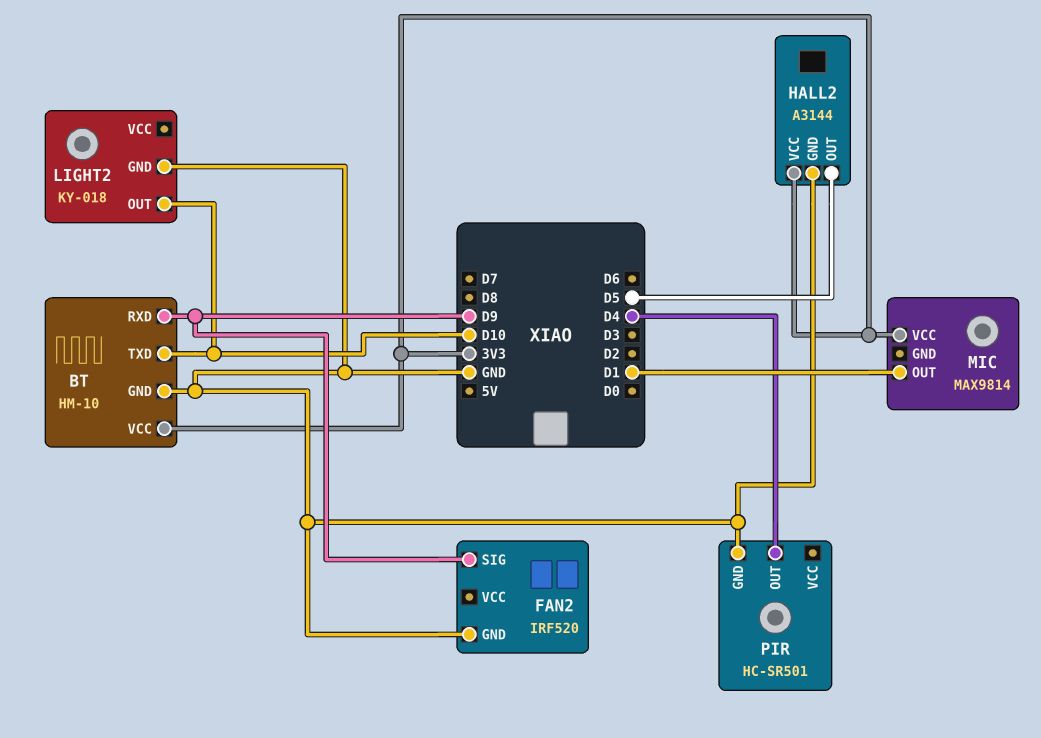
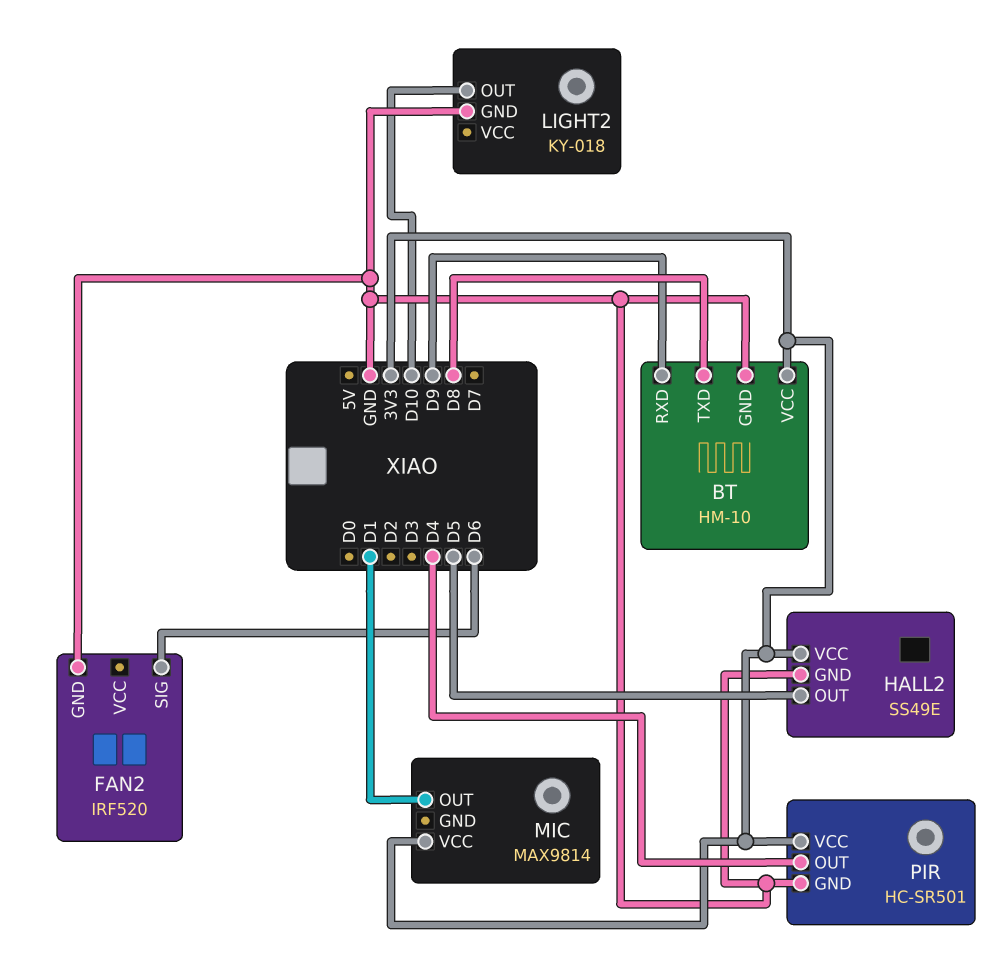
BT pin TXD: D10 -> D8
FAN2 pin SIG: D9 -> D6
HALL2: A3144 -> SS49E
PIR pin VCC: none -> 3V3

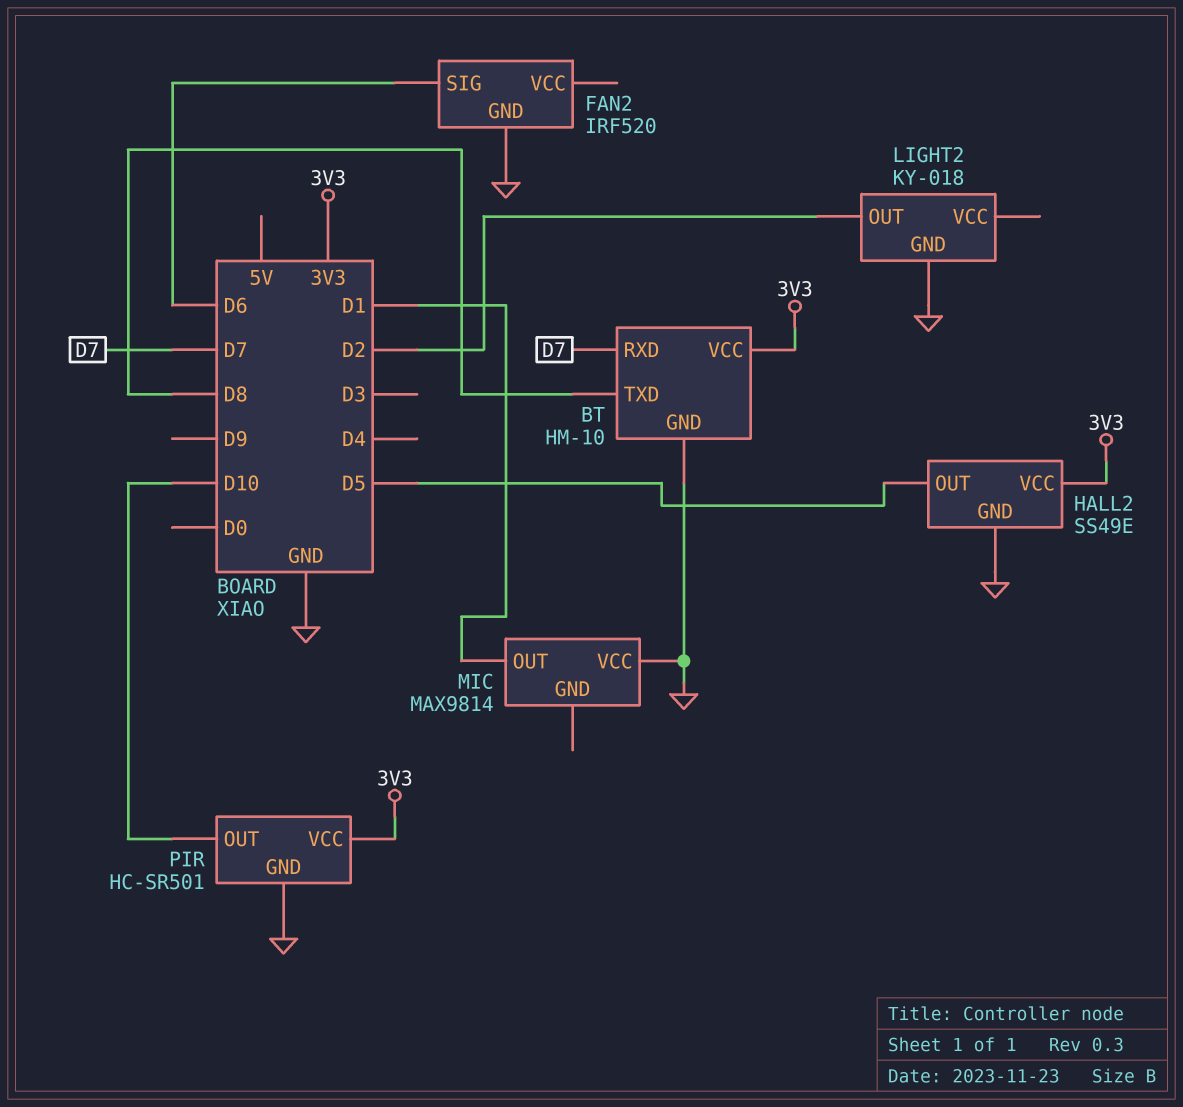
BT pin RXD: D9 -> D7
LIGHT2 pin OUT: D10 -> D2
MIC pin VCC: 3V3 -> GND
PIR pin OUT: D4 -> D10

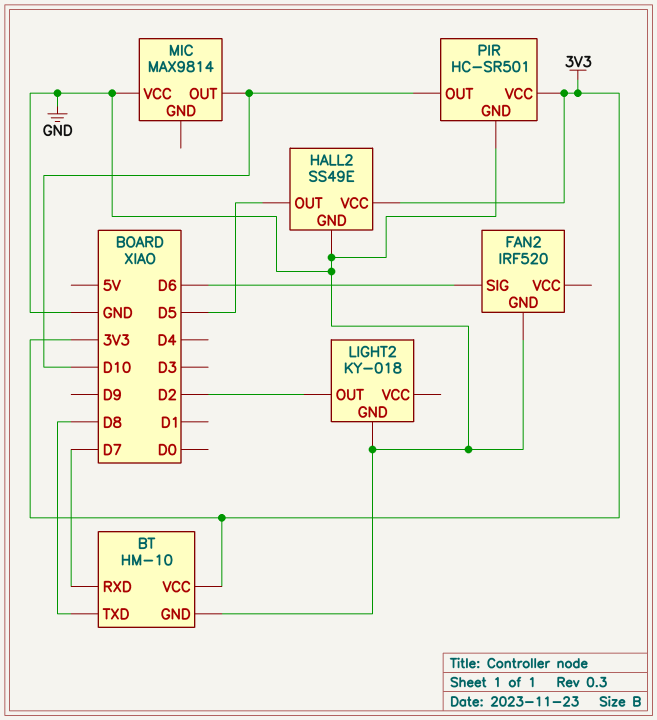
MIC pin OUT: D1 -> D10

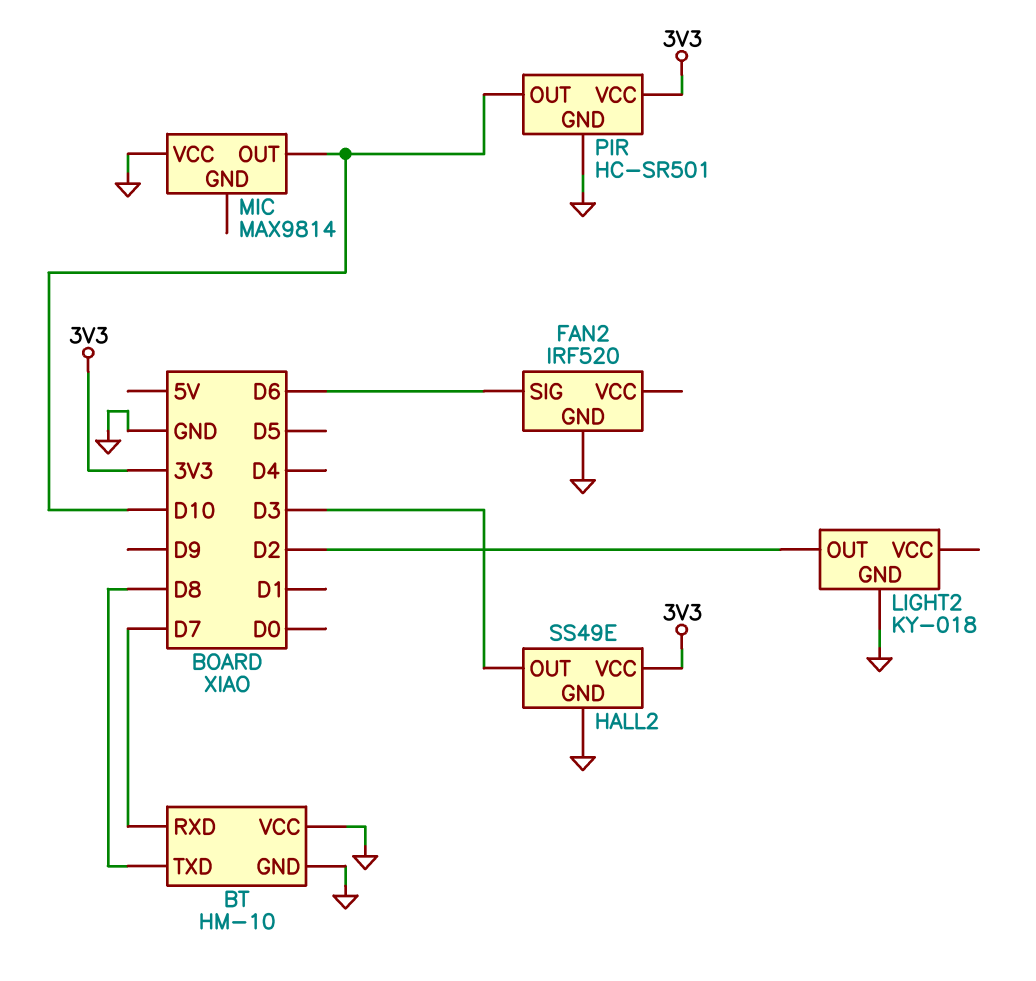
BT pin VCC: 3V3 -> GND
HALL2 pin OUT: D5 -> D3

